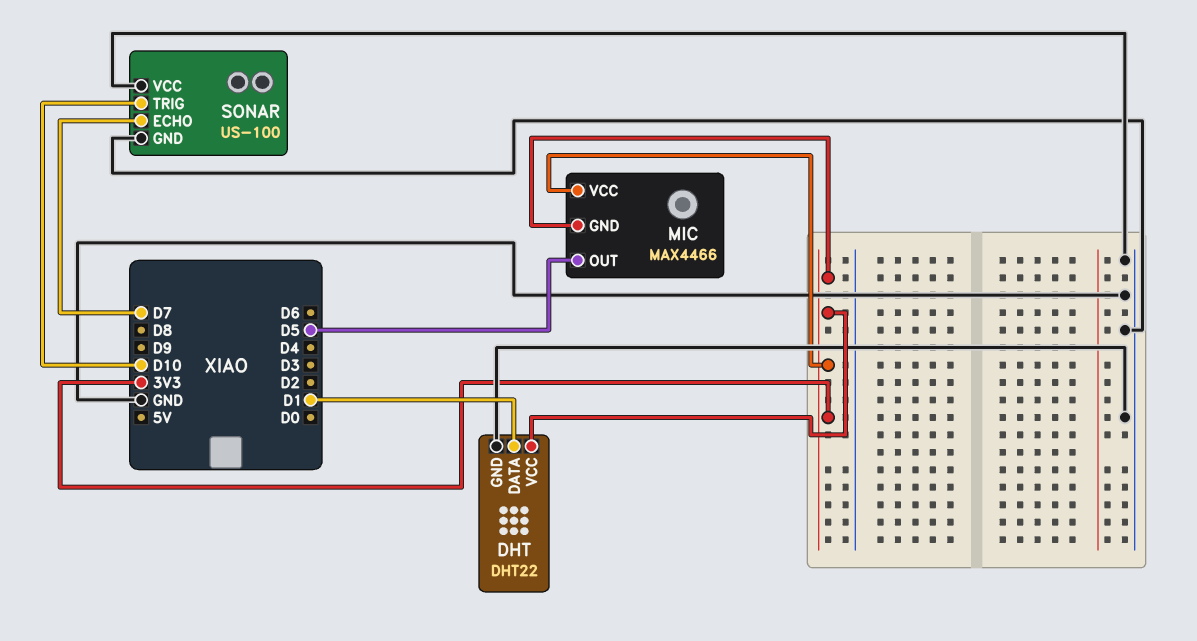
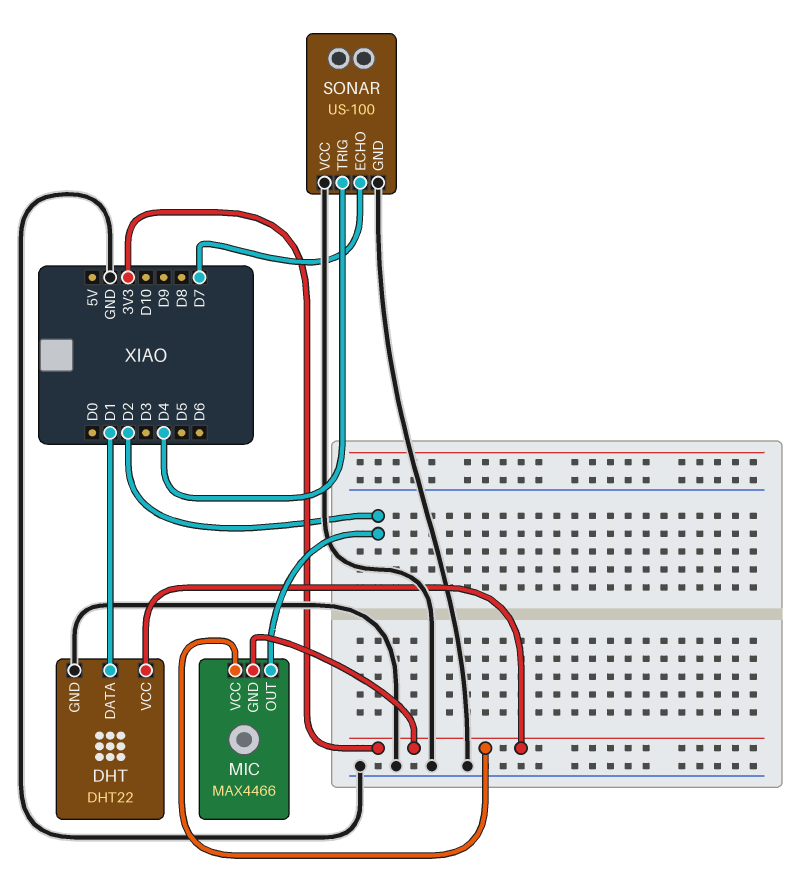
MIC pin OUT: D5 -> D2
SONAR pin TRIG: D10 -> D4

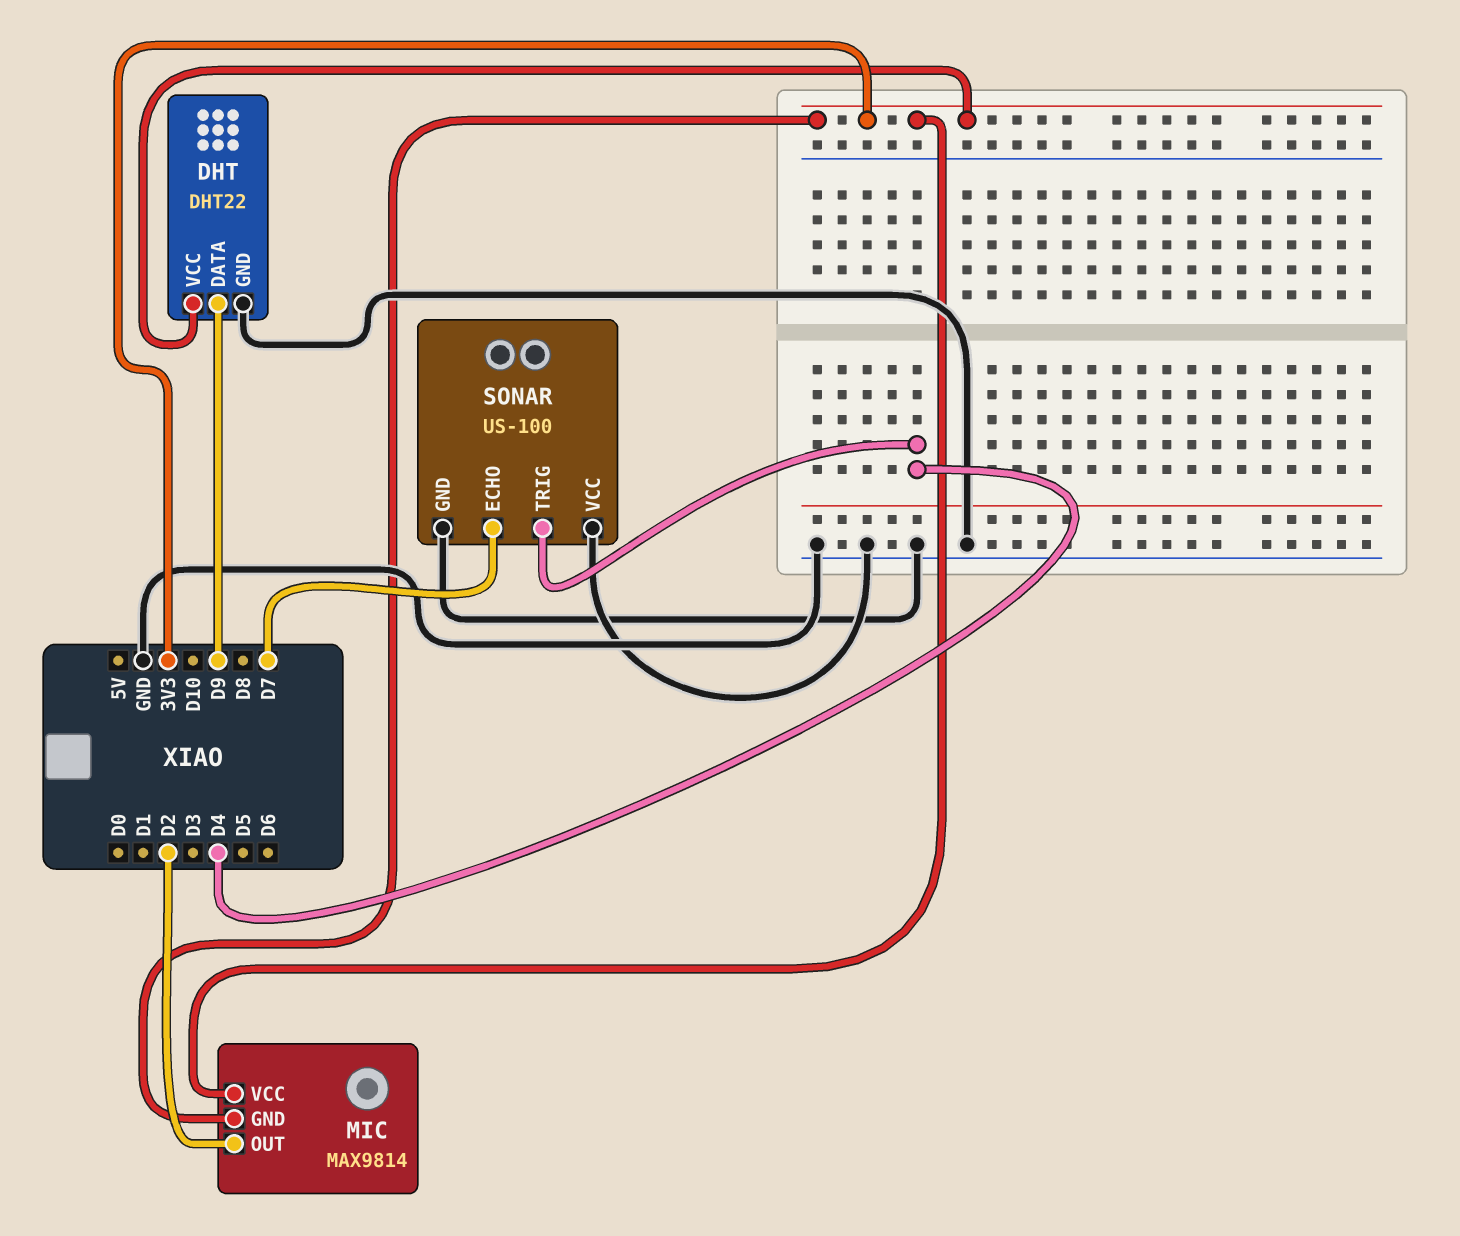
DHT pin DATA: D1 -> D9
MIC: MAX4466 -> MAX9814

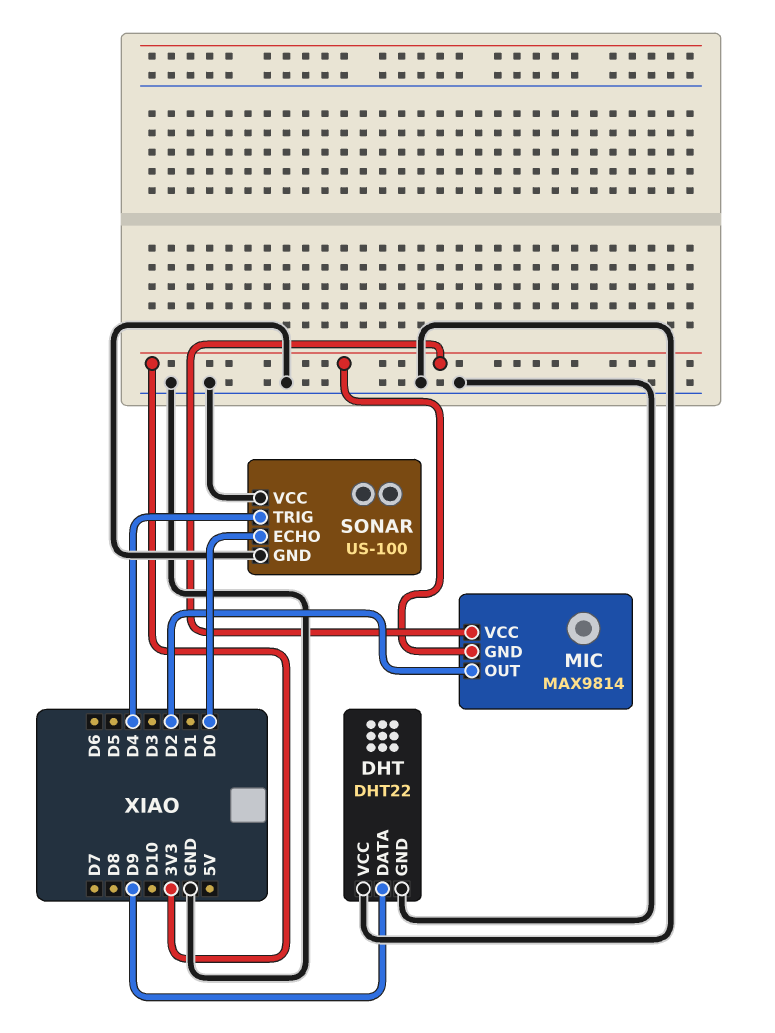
DHT pin VCC: 3V3 -> GND
SONAR pin ECHO: D7 -> D0

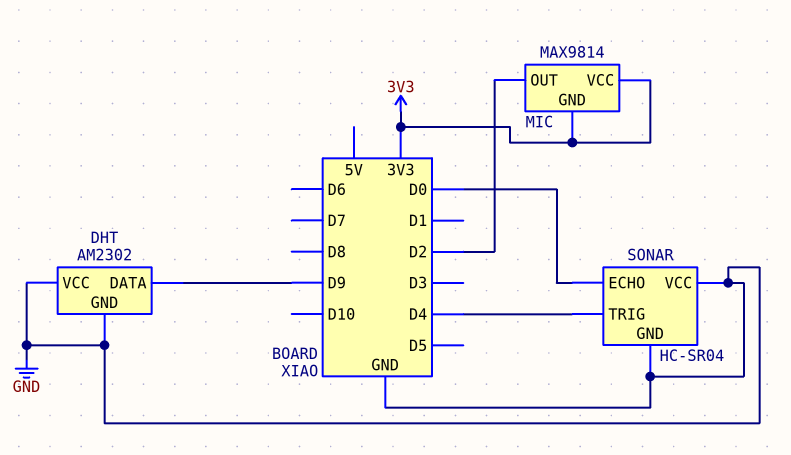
DHT: DHT22 -> AM2302
SONAR: US-100 -> HC-SR04

